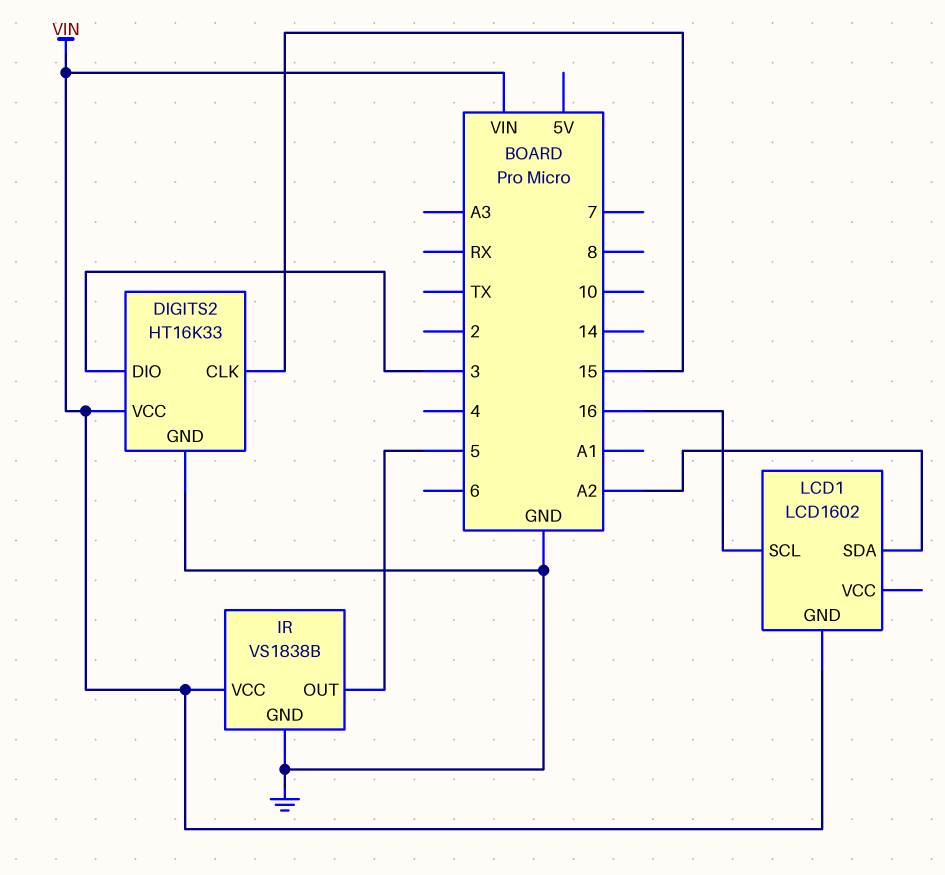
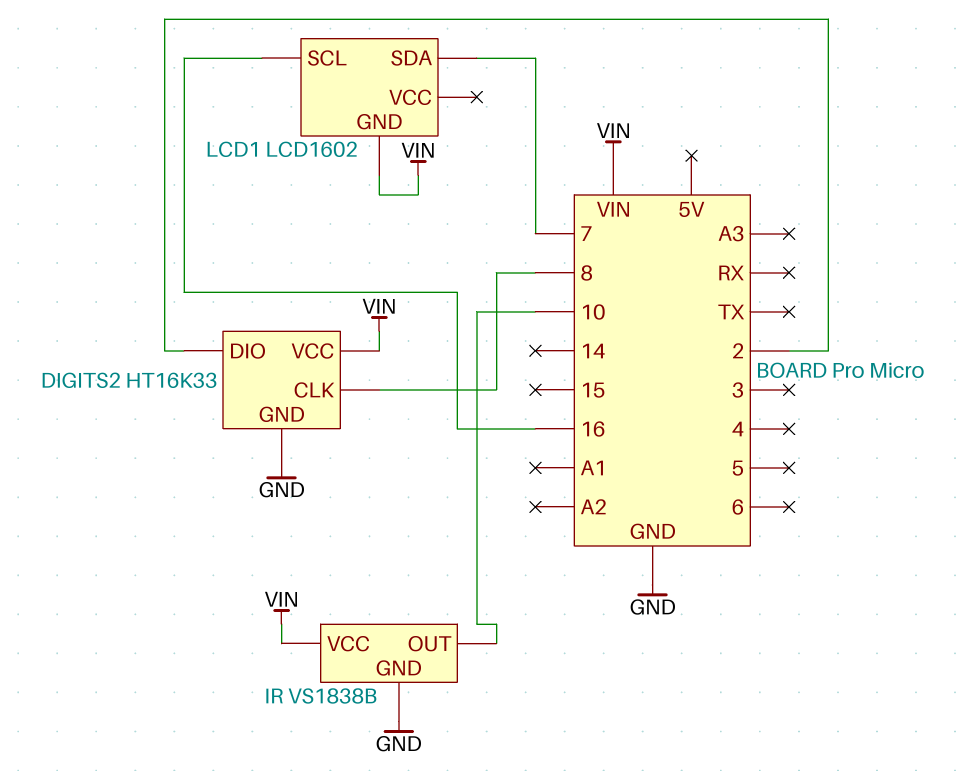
DIGITS2 pin CLK: 15 -> 8
DIGITS2 pin DIO: 3 -> 2
IR pin OUT: 5 -> 10
LCD1 pin SDA: A2 -> 7

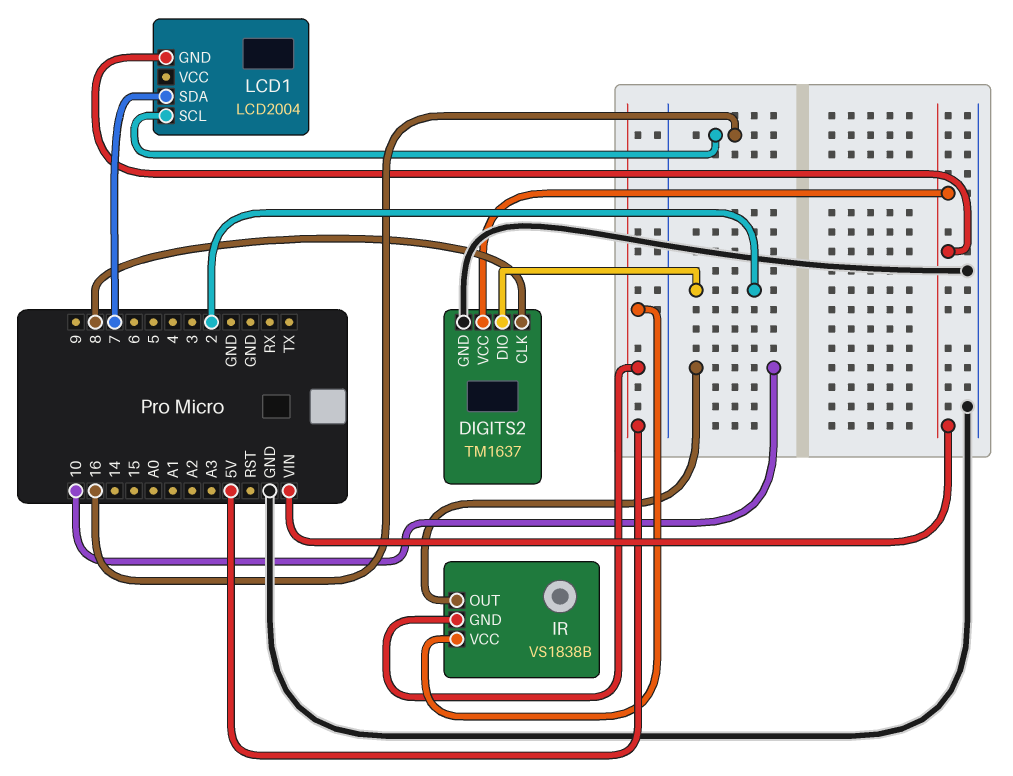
DIGITS2: HT16K33 -> TM1637
IR pin GND: GND -> 5V
IR pin VCC: VIN -> 5V
LCD1: LCD1602 -> LCD2004

